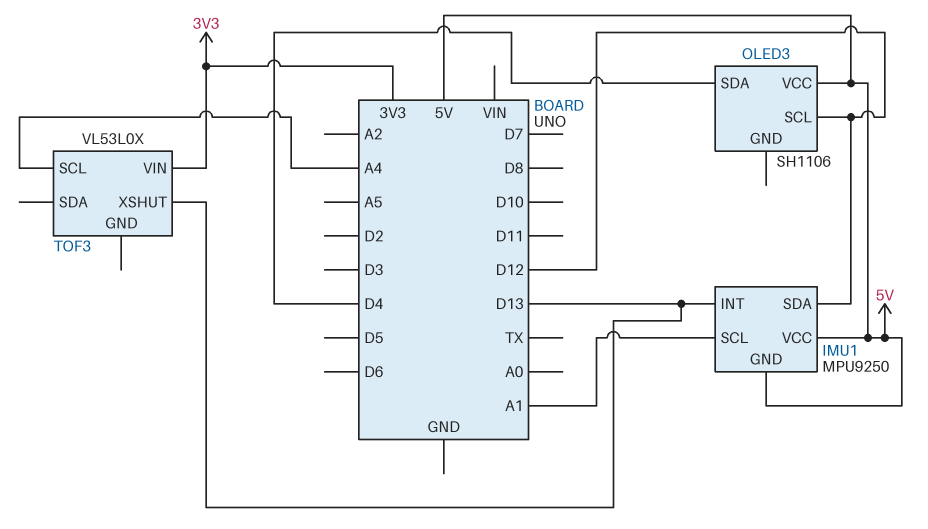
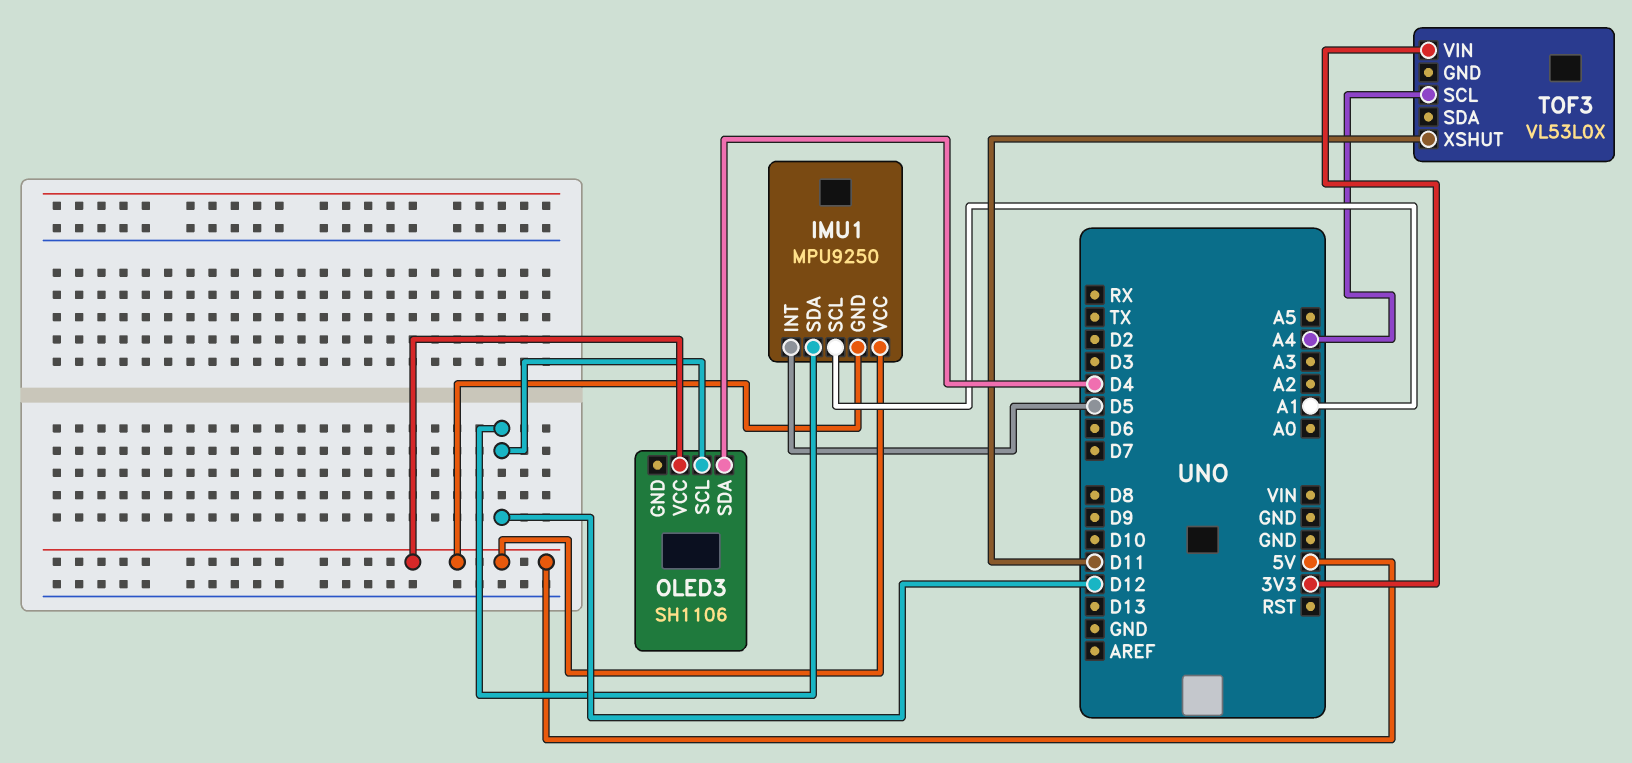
IMU1 pin INT: D13 -> D5
TOF3 pin XSHUT: D13 -> D11

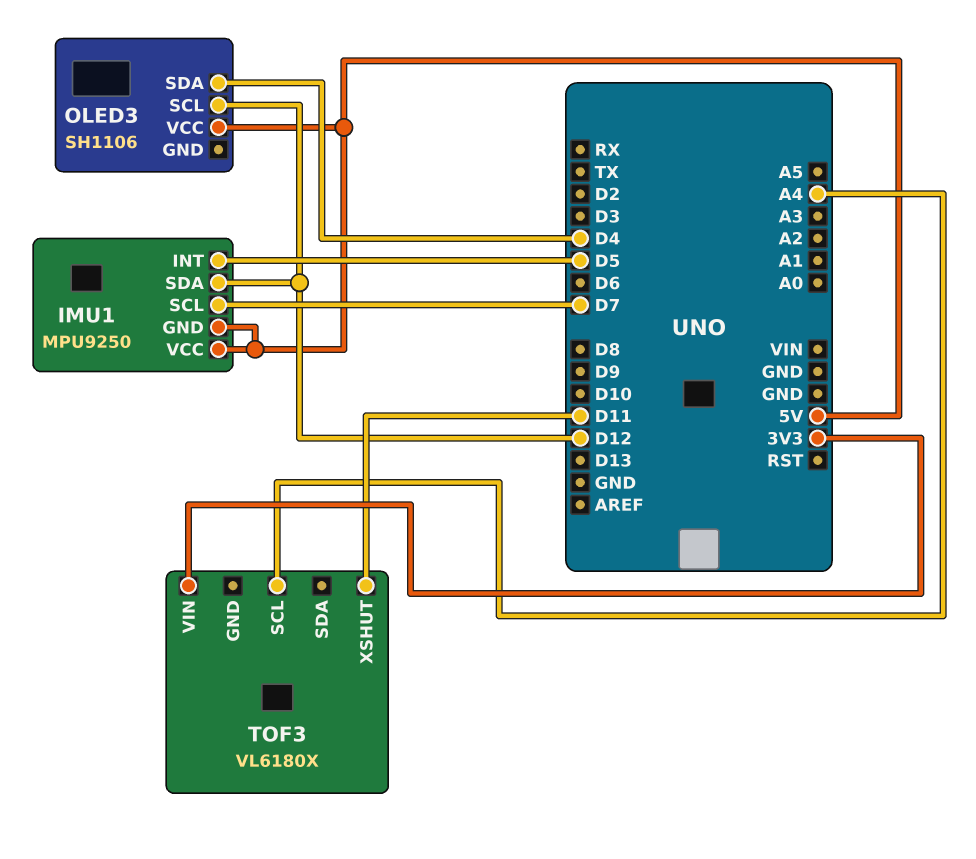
IMU1 pin SCL: A1 -> D7
TOF3: VL53L0X -> VL6180X

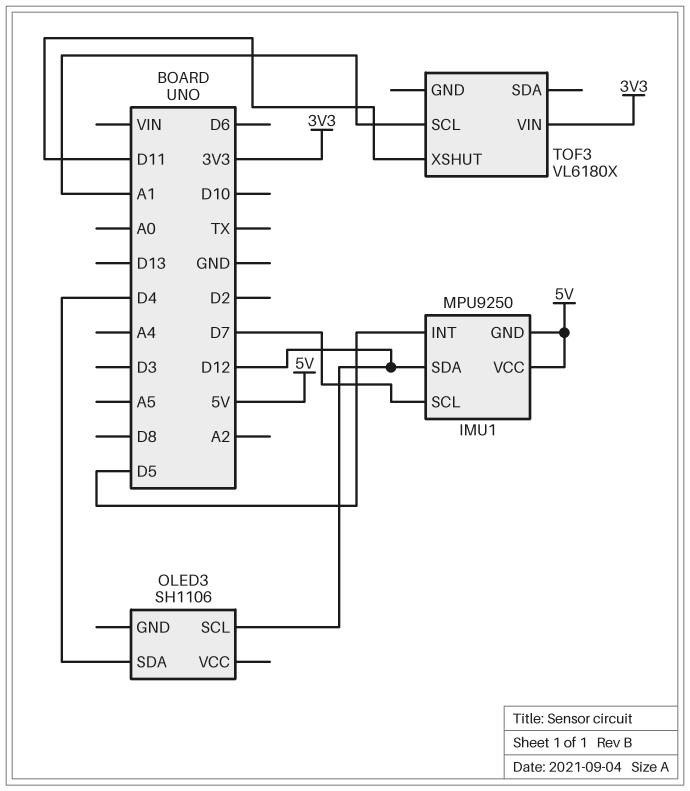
OLED3 pin VCC: 5V -> none
TOF3 pin SCL: A4 -> A1

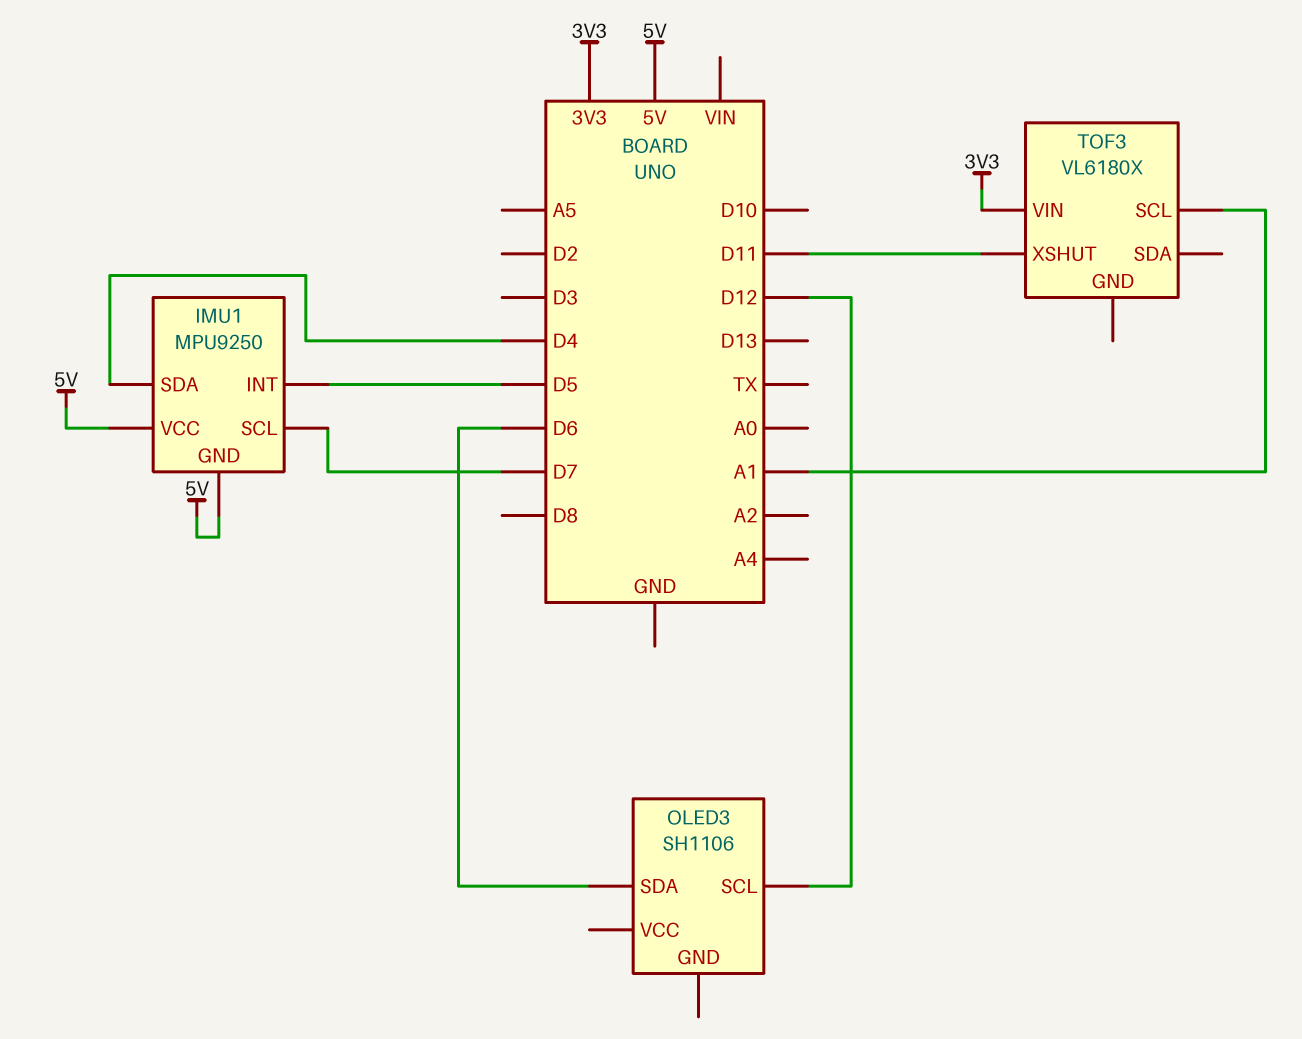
IMU1 pin SDA: D12 -> D4
OLED3 pin SDA: D4 -> D6

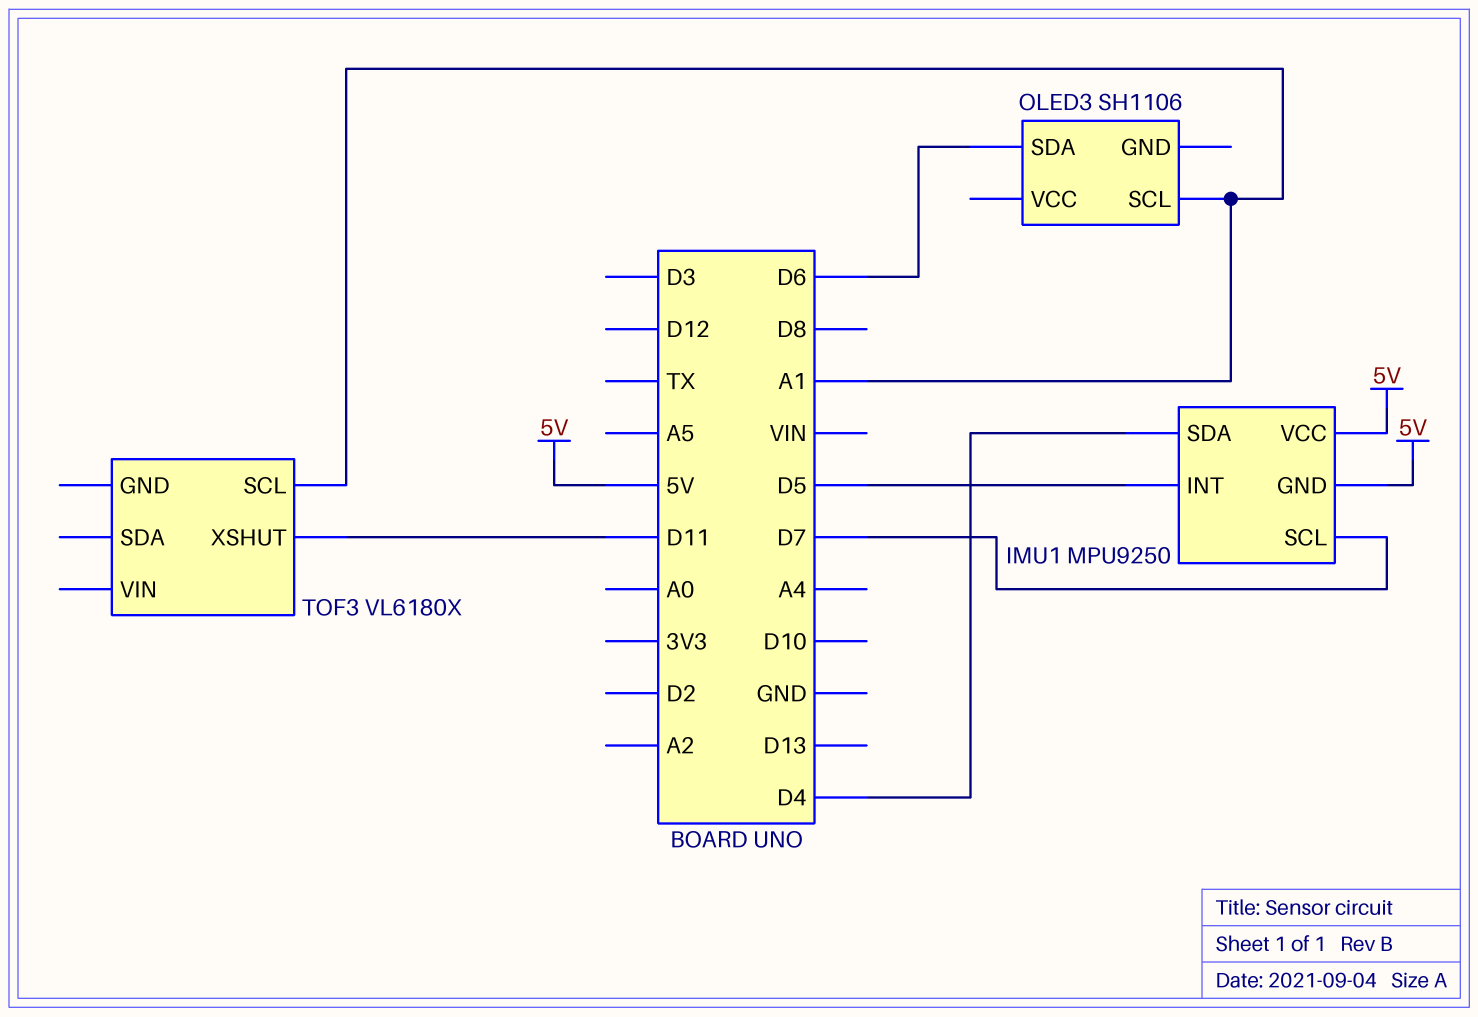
OLED3 pin SCL: D12 -> A1
TOF3 pin VIN: 3V3 -> none

